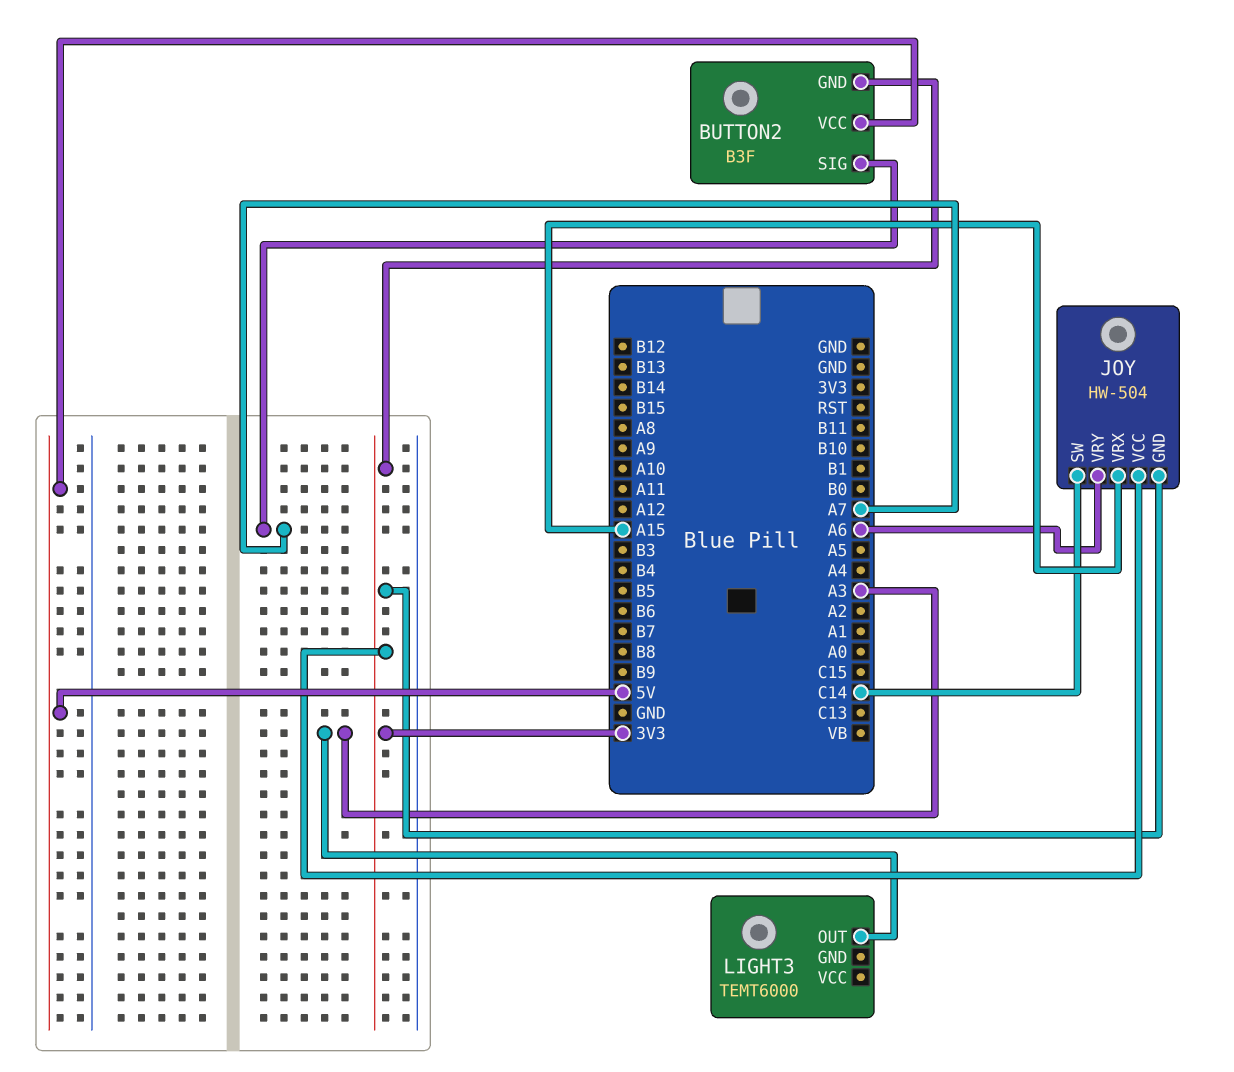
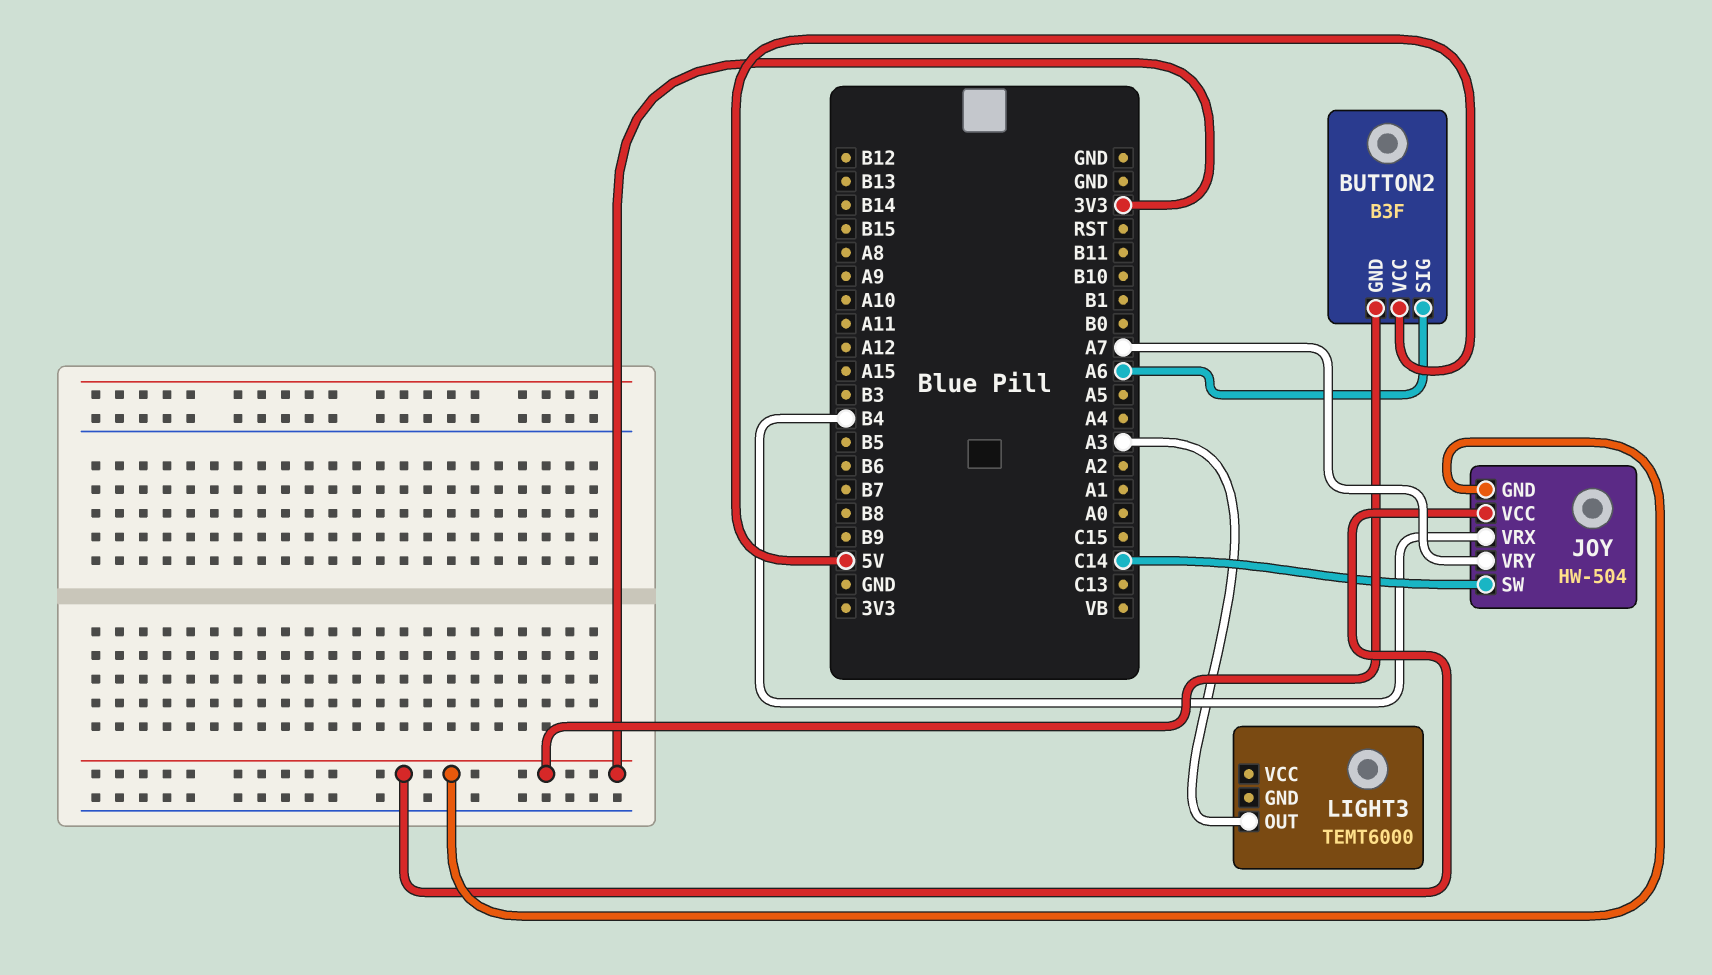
BUTTON2 pin SIG: A7 -> A6
JOY pin VRX: A15 -> B4
JOY pin VRY: A6 -> A7

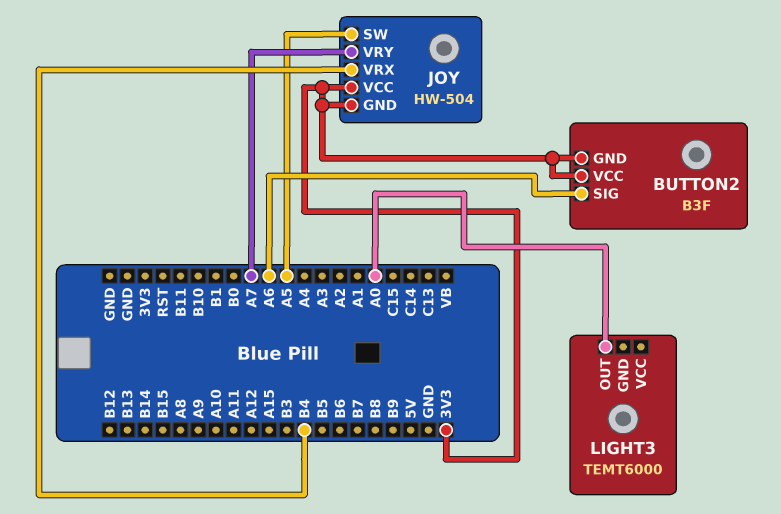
BUTTON2 pin VCC: 5V -> 3V3
JOY pin SW: C14 -> A5
LIGHT3 pin OUT: A3 -> A0

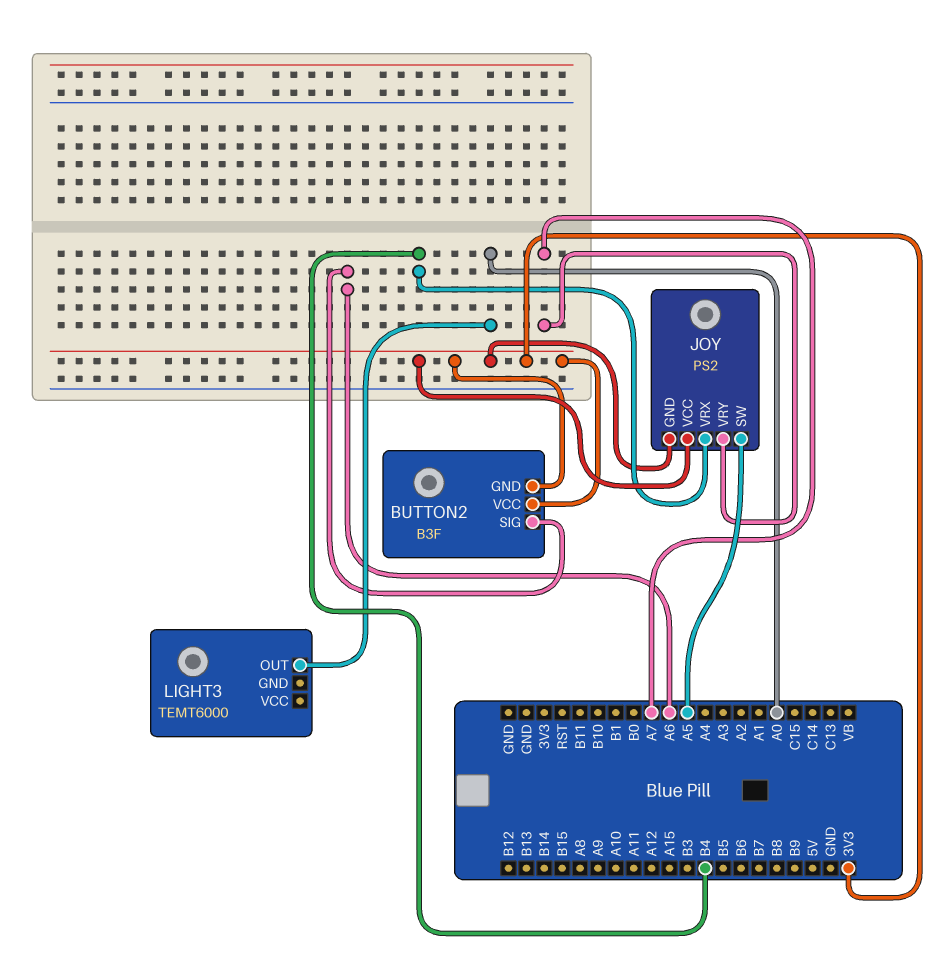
JOY: HW-504 -> PS2

